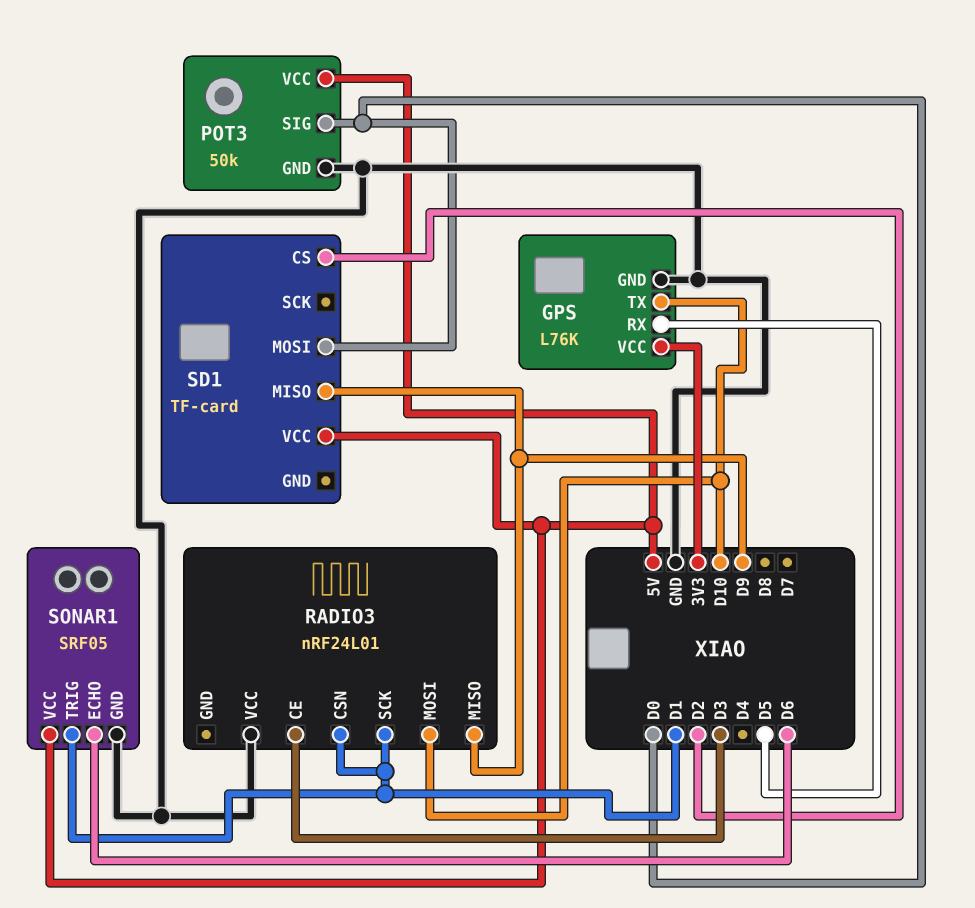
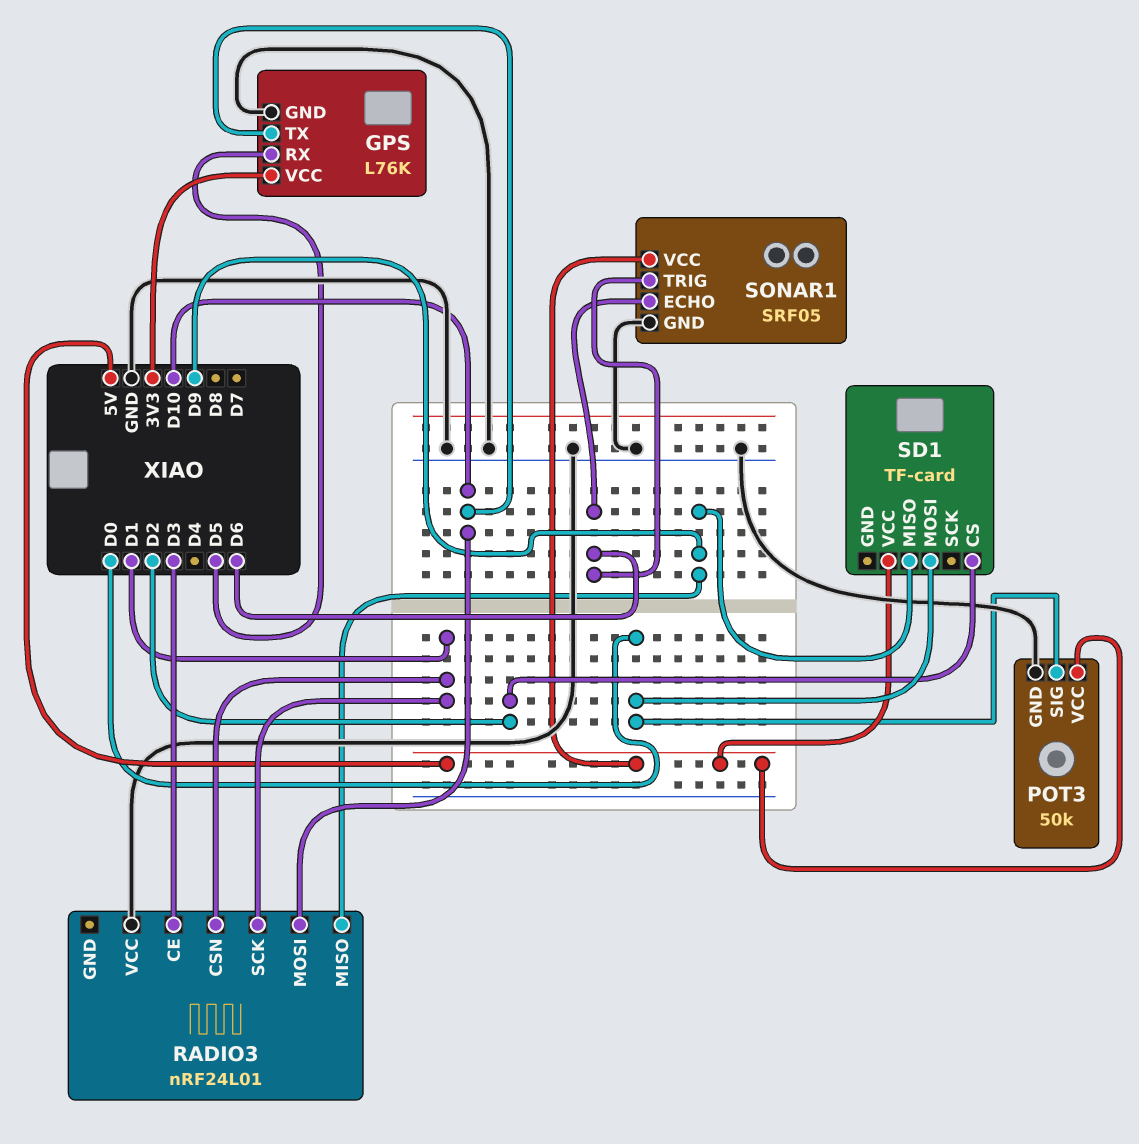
SONAR1 pin TRIG: D1 -> D6

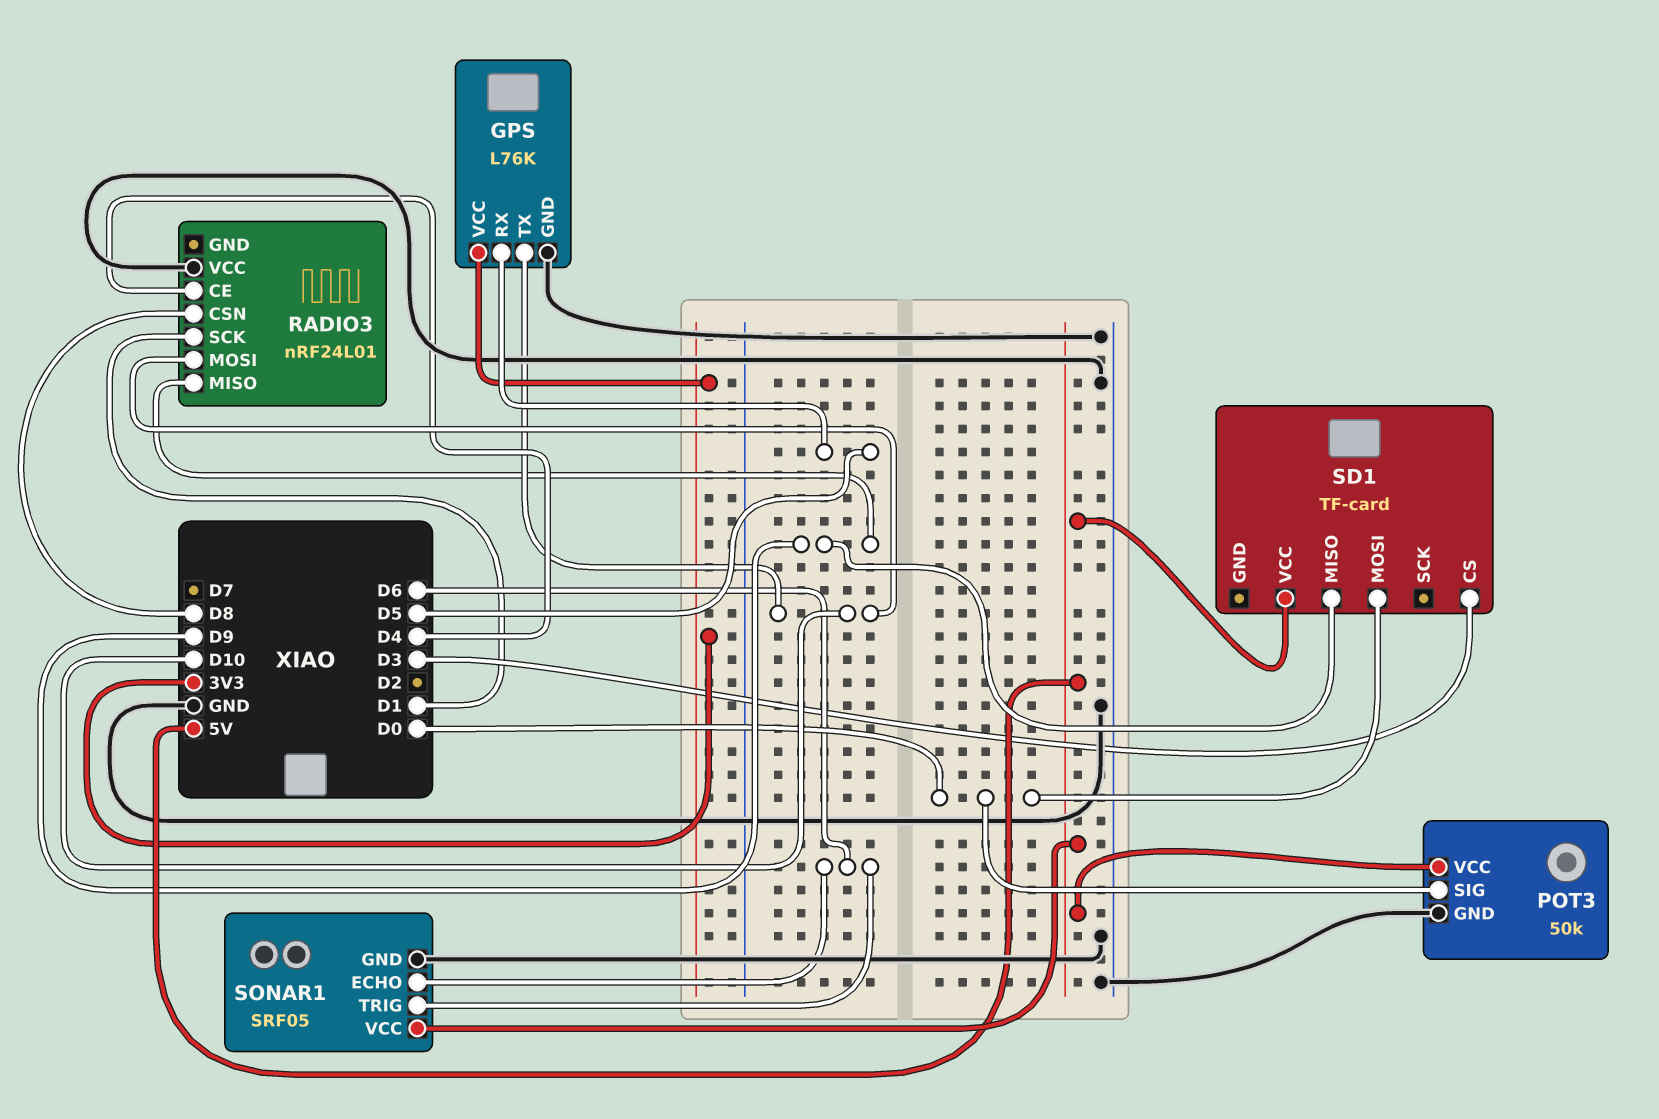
RADIO3 pin CE: D3 -> D4
RADIO3 pin CSN: D1 -> D8
SD1 pin CS: D2 -> D3

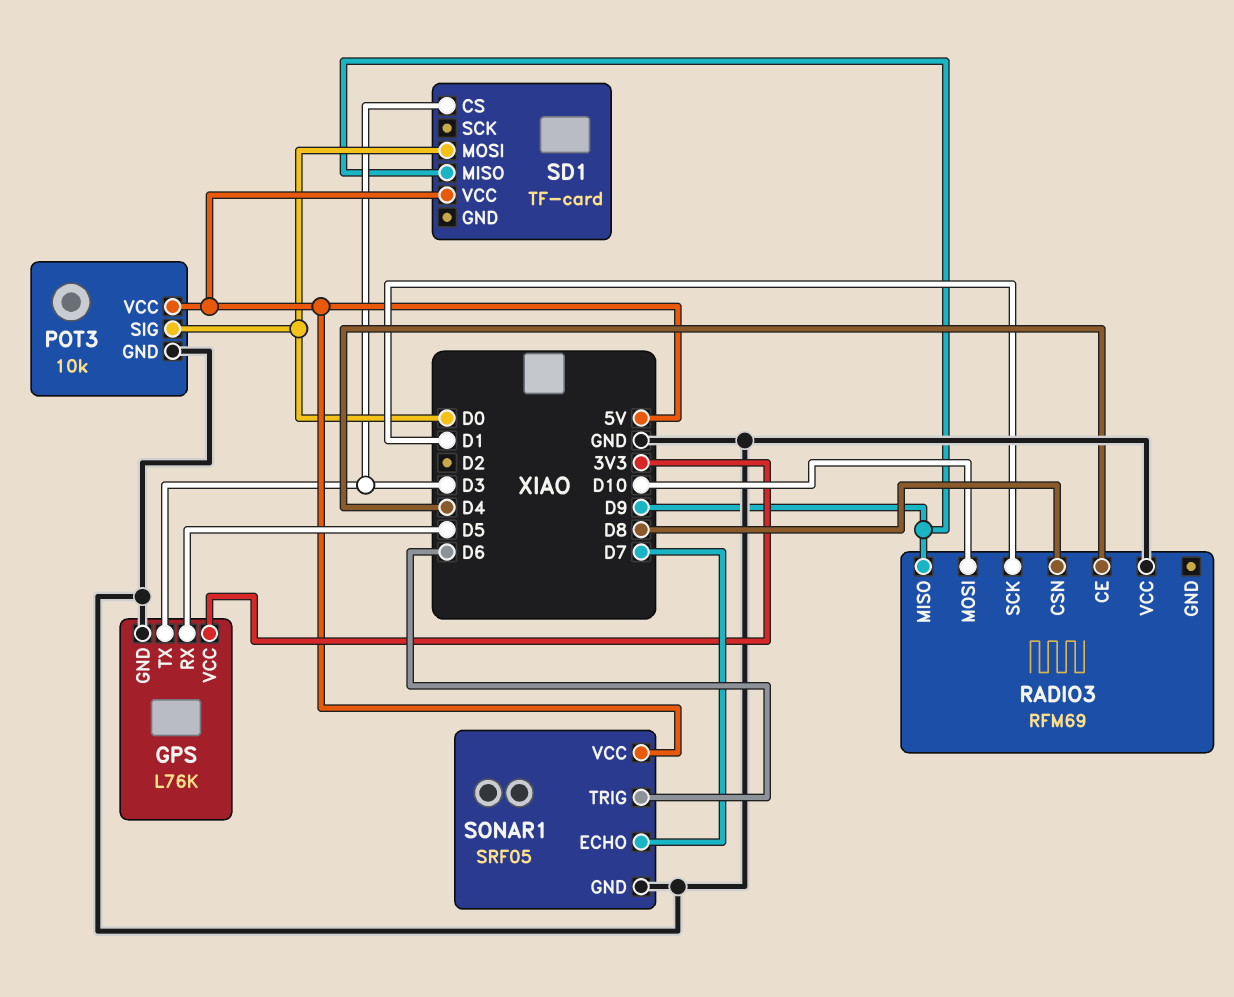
GPS pin TX: D10 -> D3
POT3: 50k -> 10k
RADIO3: nRF24L01 -> RFM69
SONAR1 pin ECHO: D6 -> D7

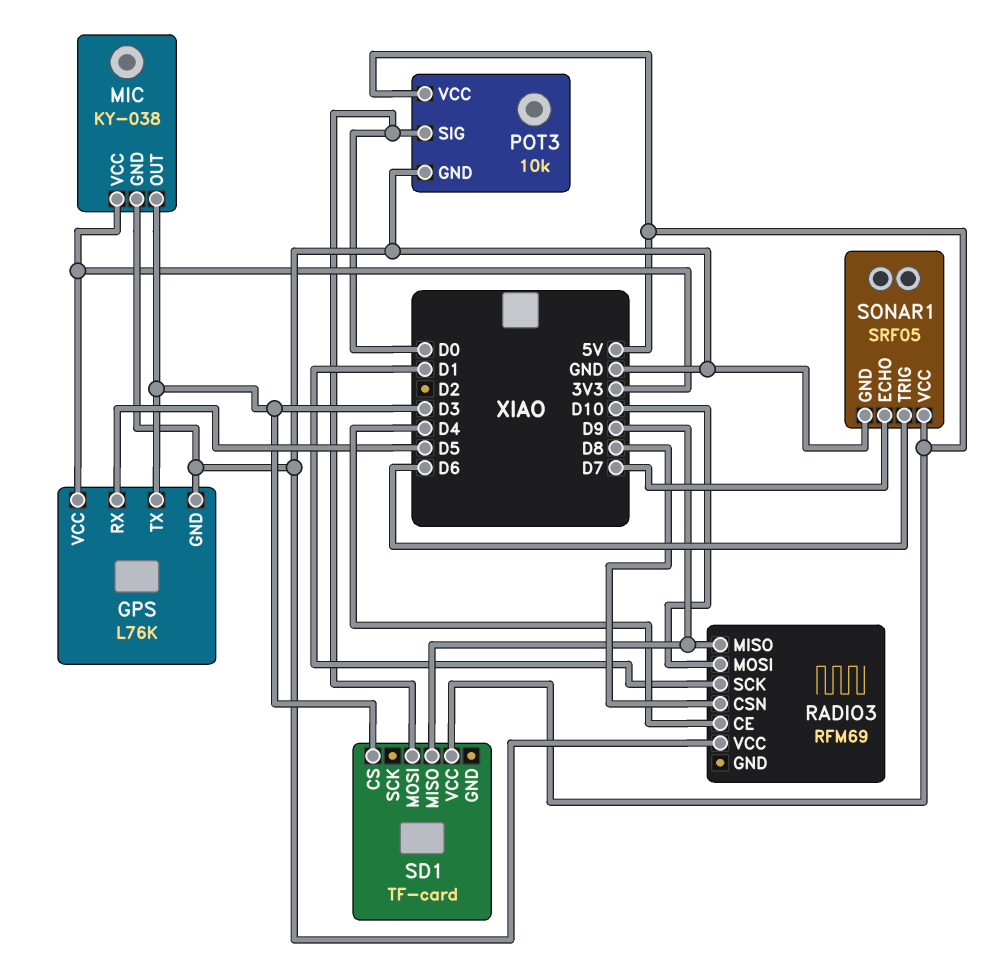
MIC: none -> KY-038
MIC pin GND: none -> GND
MIC pin OUT: none -> D3
MIC pin VCC: none -> 3V3

